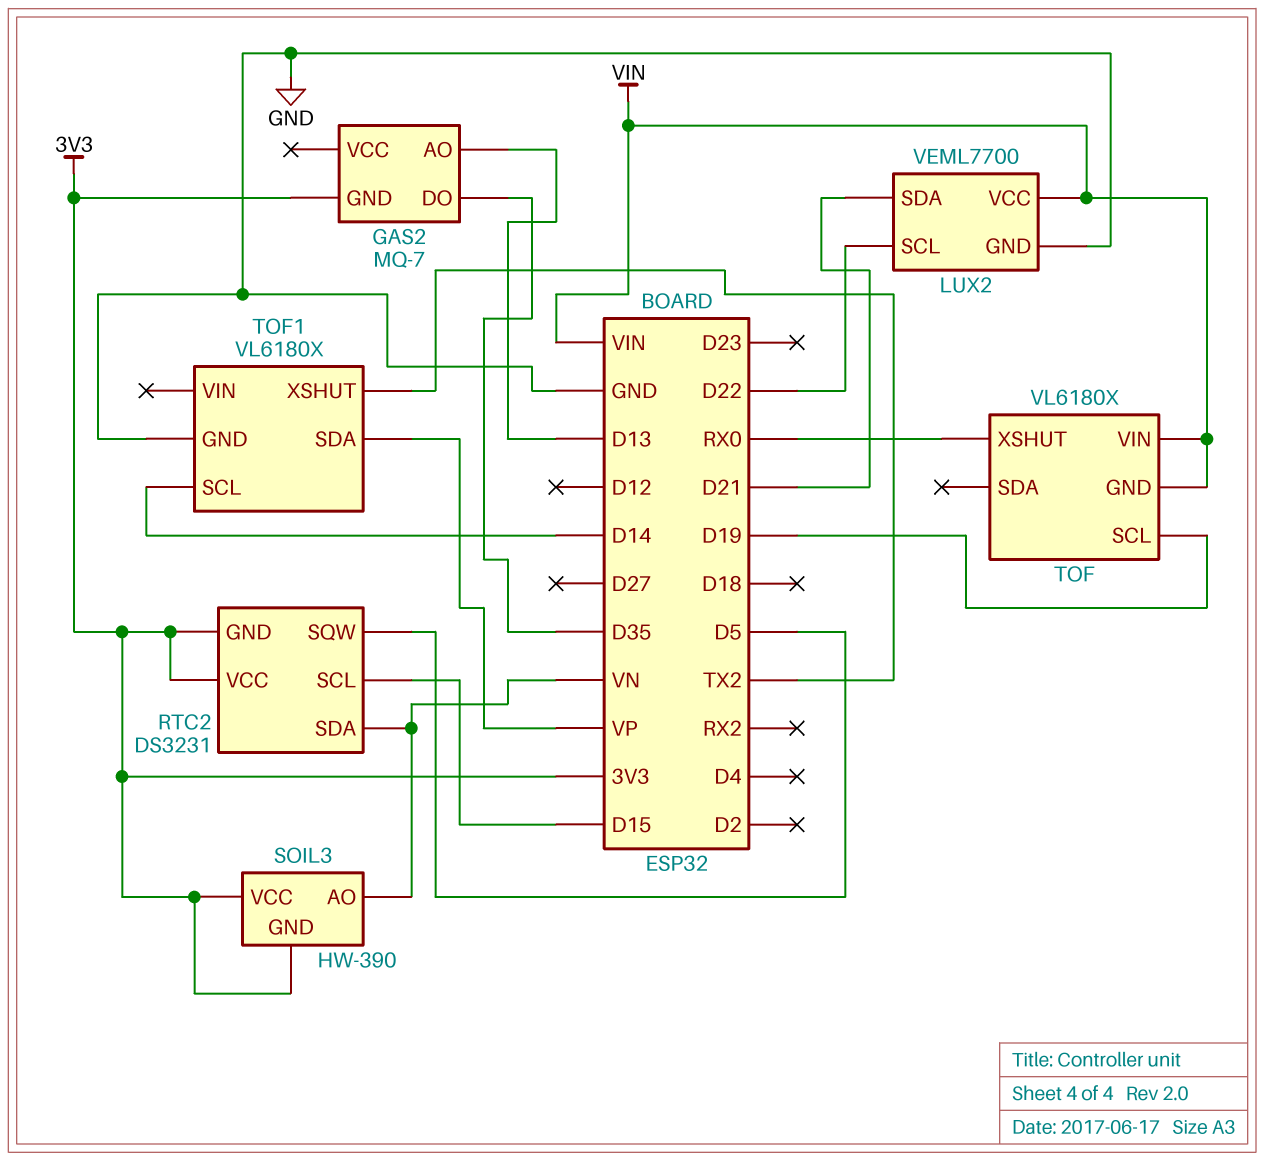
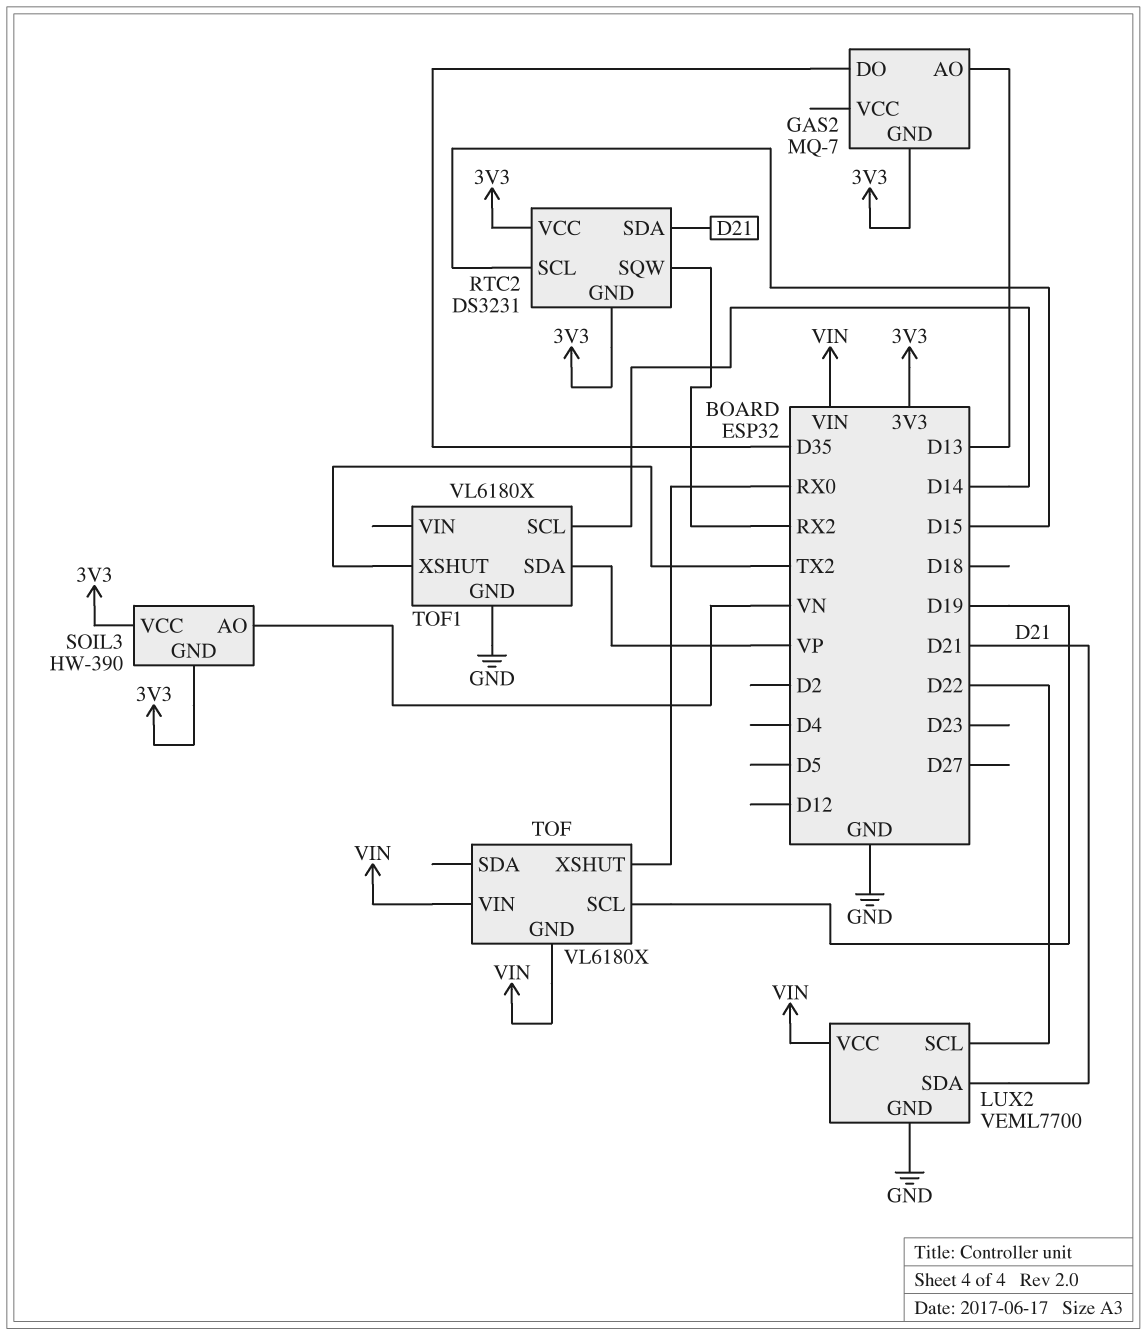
RTC2 pin SDA: VN -> D21
RTC2 pin SQW: D5 -> RX2

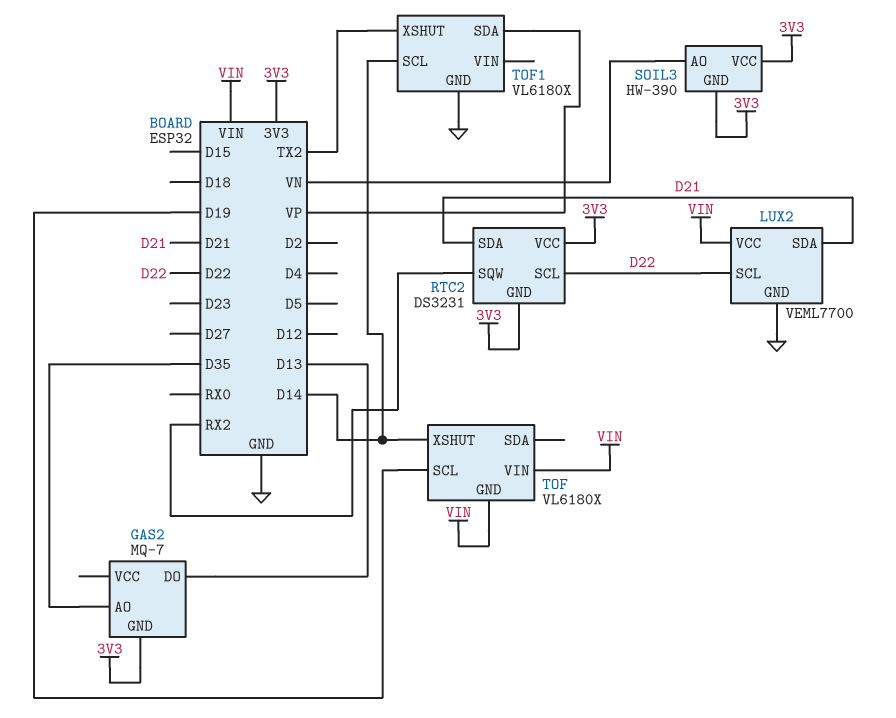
GAS2 pin AO: D13 -> D35
GAS2 pin DO: D35 -> D13
RTC2 pin SCL: D15 -> D22
TOF pin XSHUT: RX0 -> D14

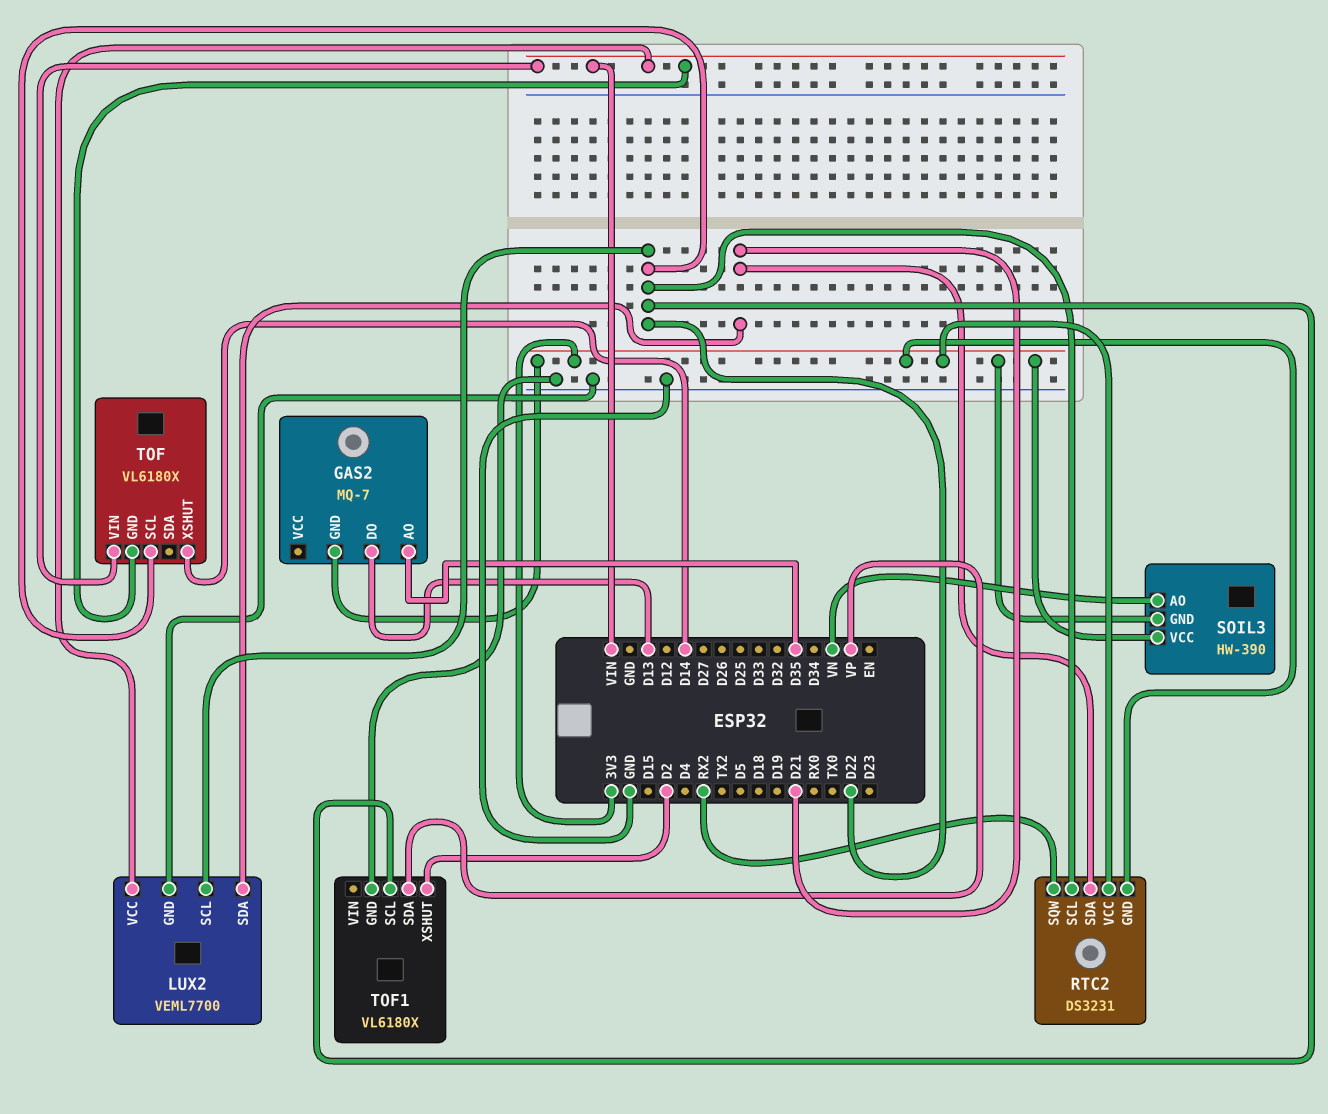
TOF pin SCL: D19 -> D22
TOF1 pin SCL: D14 -> D22
TOF1 pin XSHUT: TX2 -> D2

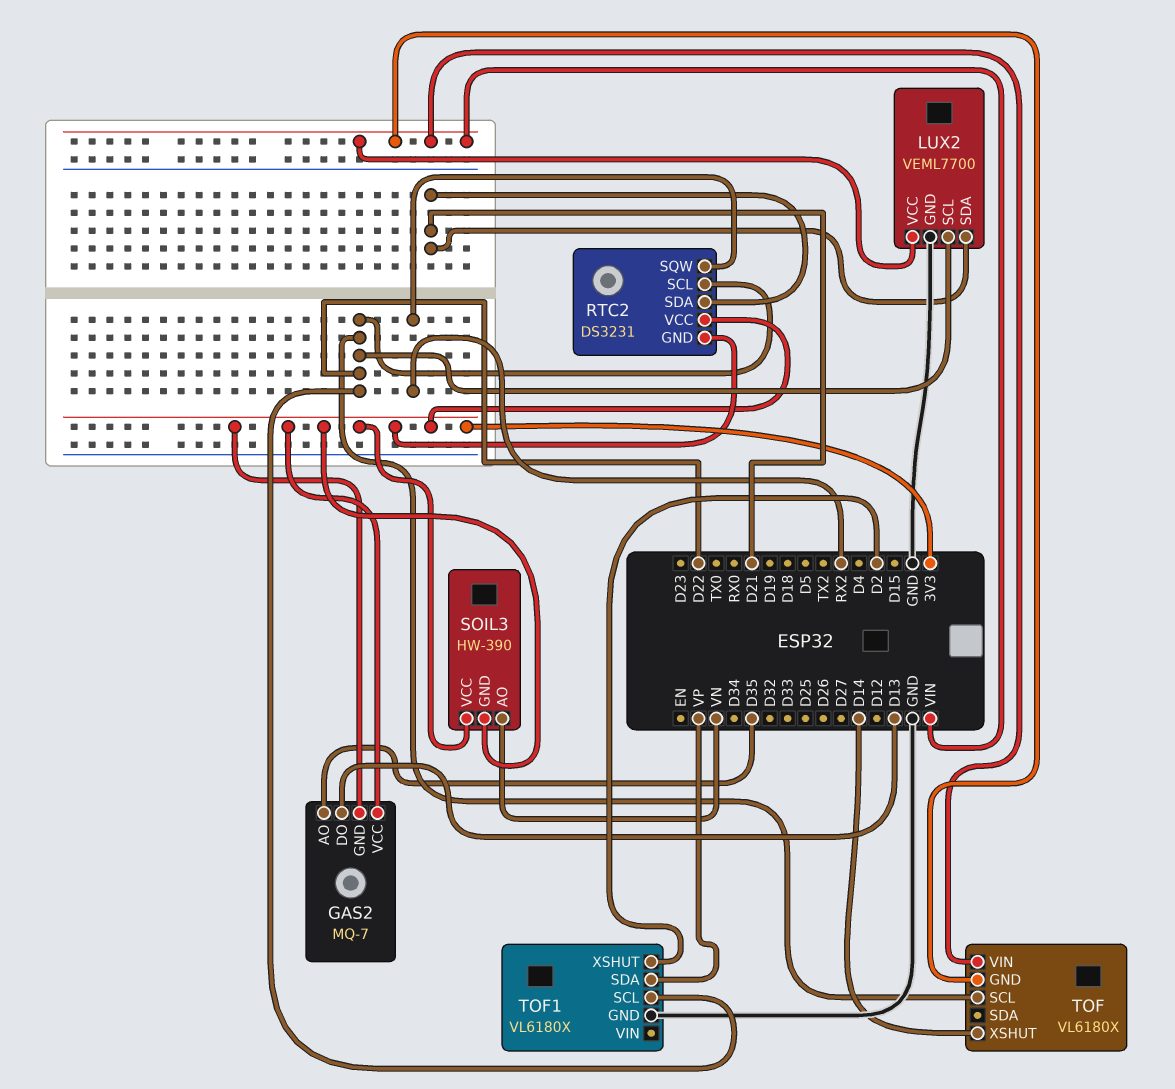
GAS2 pin VCC: none -> 3V3

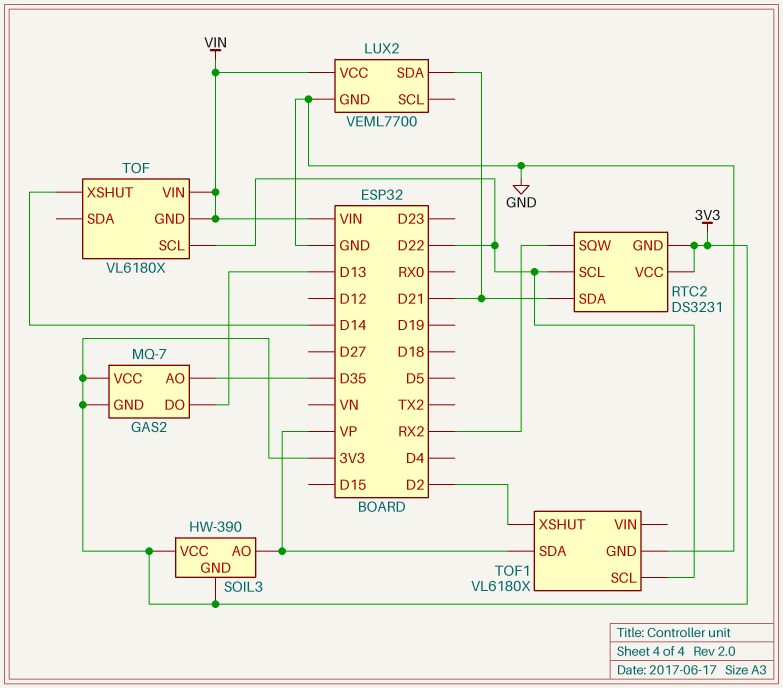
LUX2 pin SCL: D22 -> none
SOIL3 pin AO: VN -> VP

